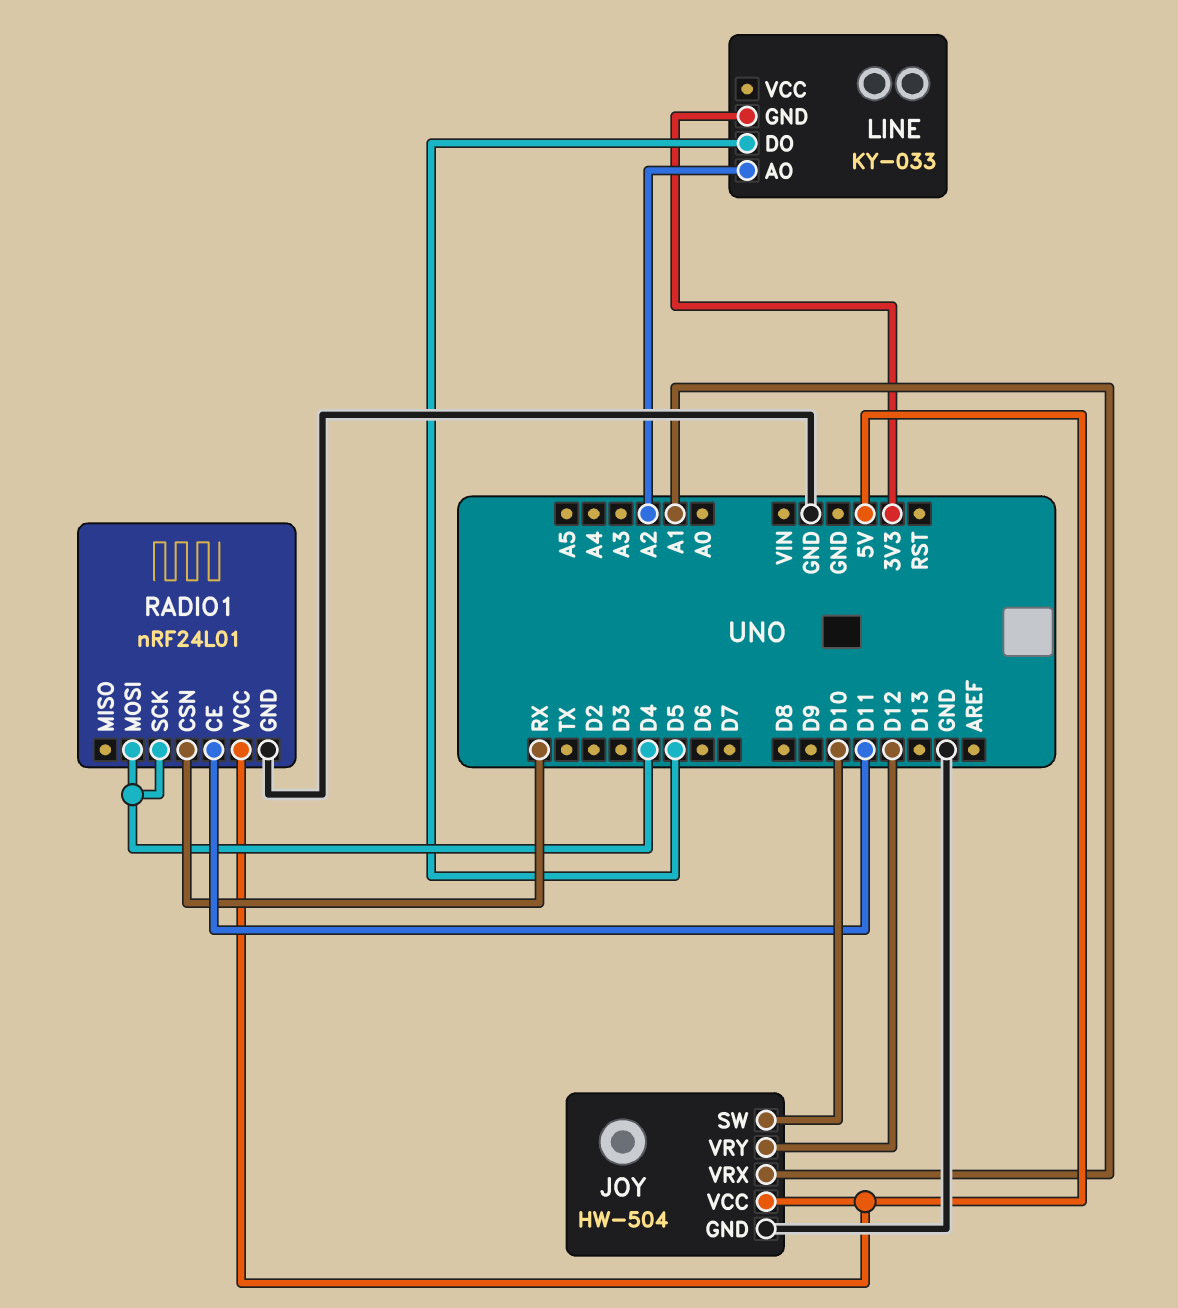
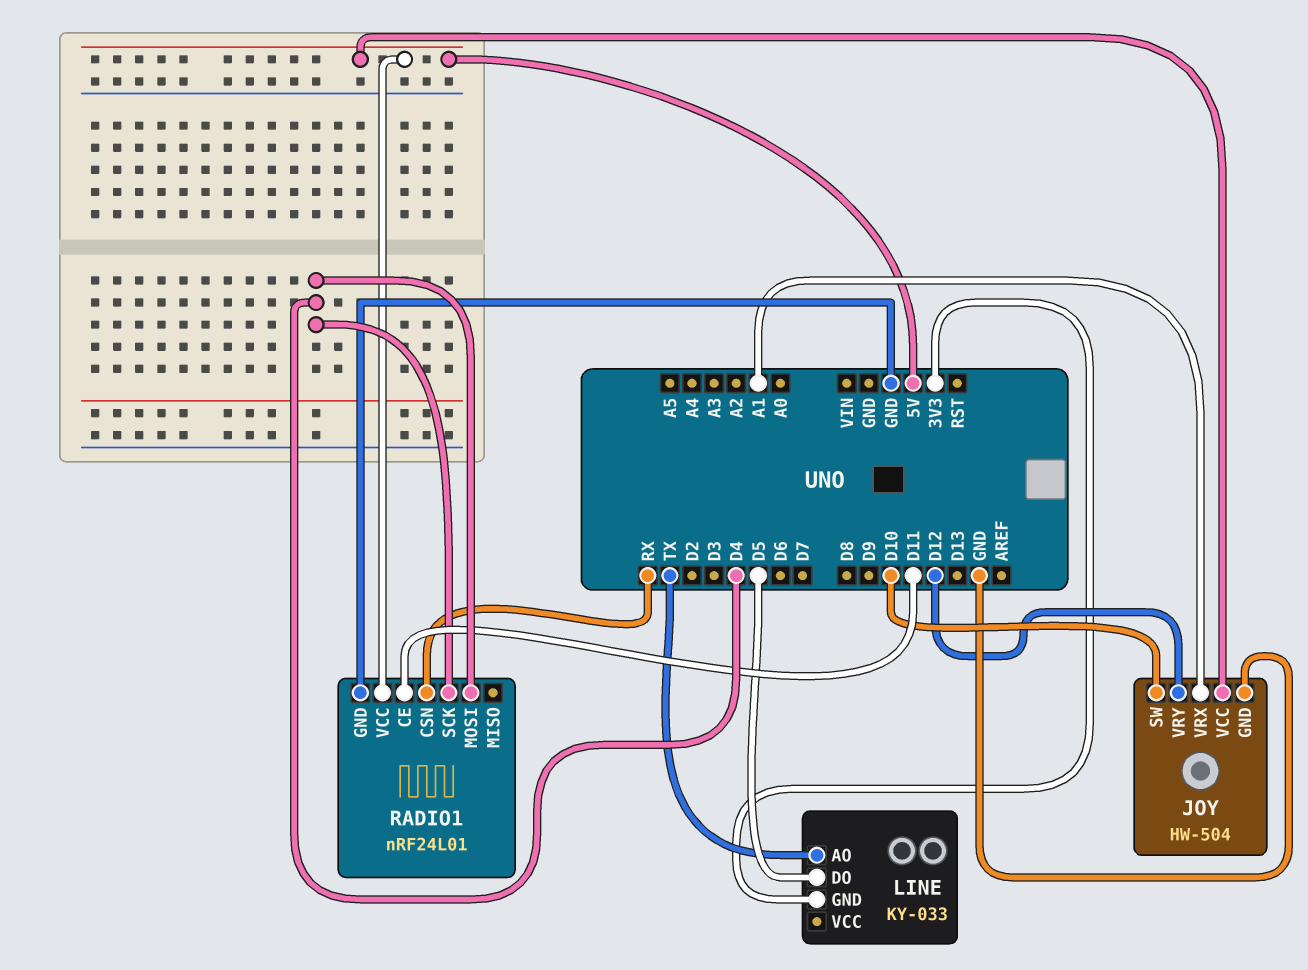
LINE pin AO: A2 -> TX

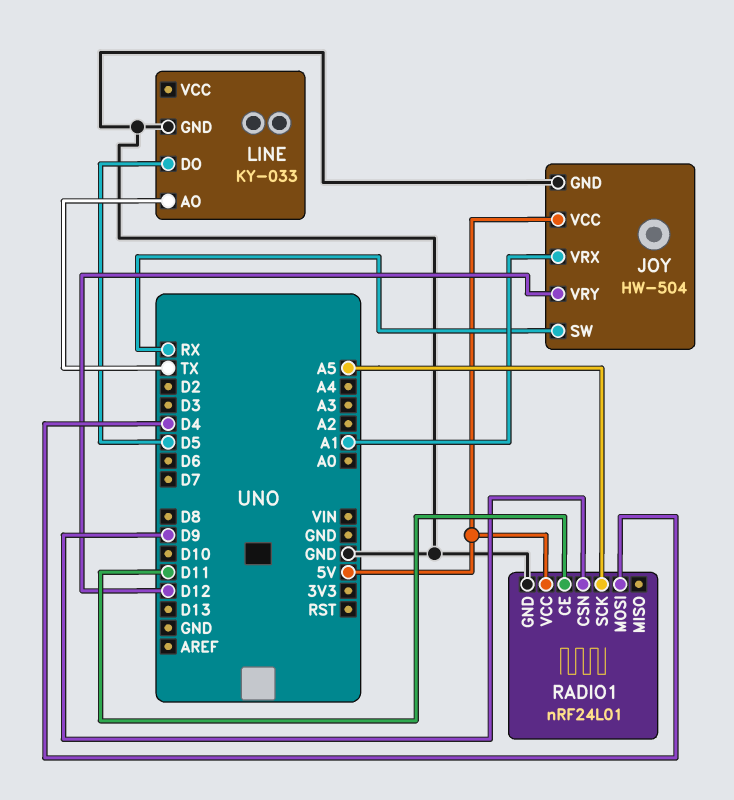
JOY pin SW: D10 -> RX
LINE pin GND: 3V3 -> GND
RADIO1 pin CSN: RX -> D9
RADIO1 pin SCK: D4 -> A5

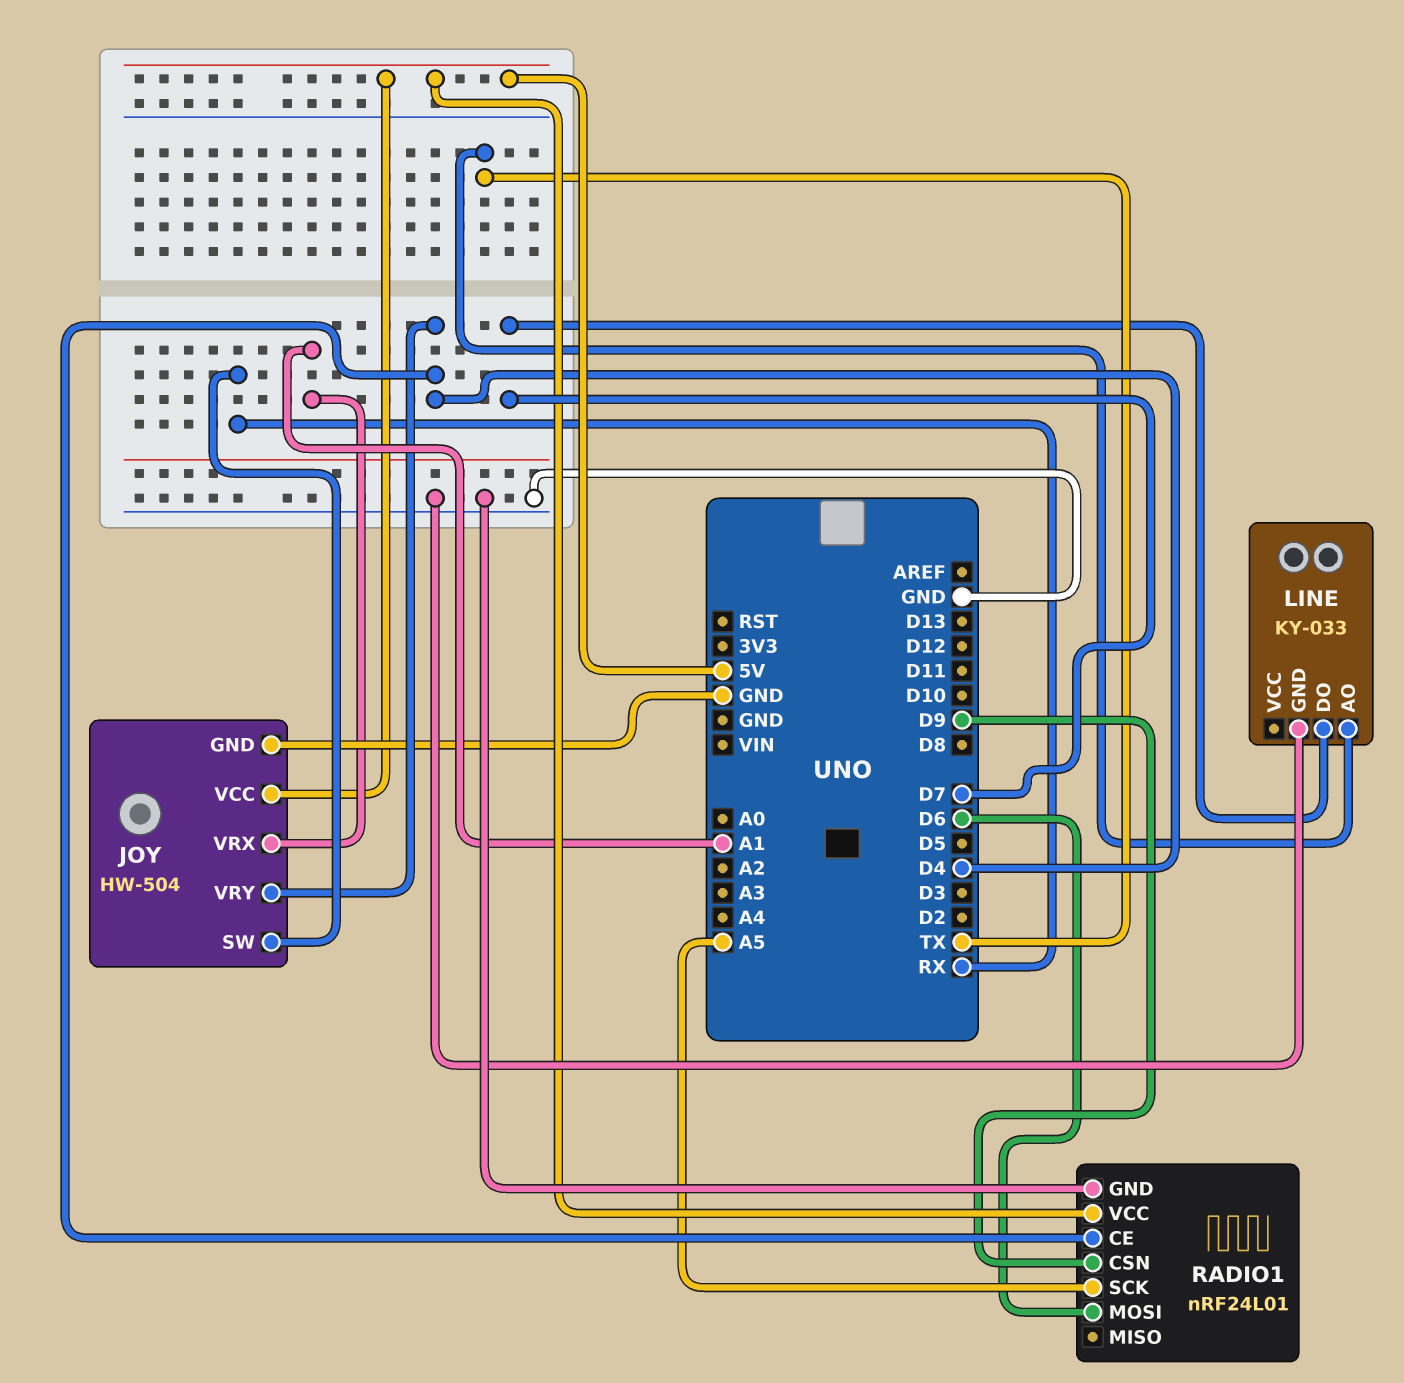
JOY pin VRY: D12 -> D4
LINE pin DO: D5 -> D7
RADIO1 pin CE: D11 -> D4
RADIO1 pin MOSI: D4 -> D6

